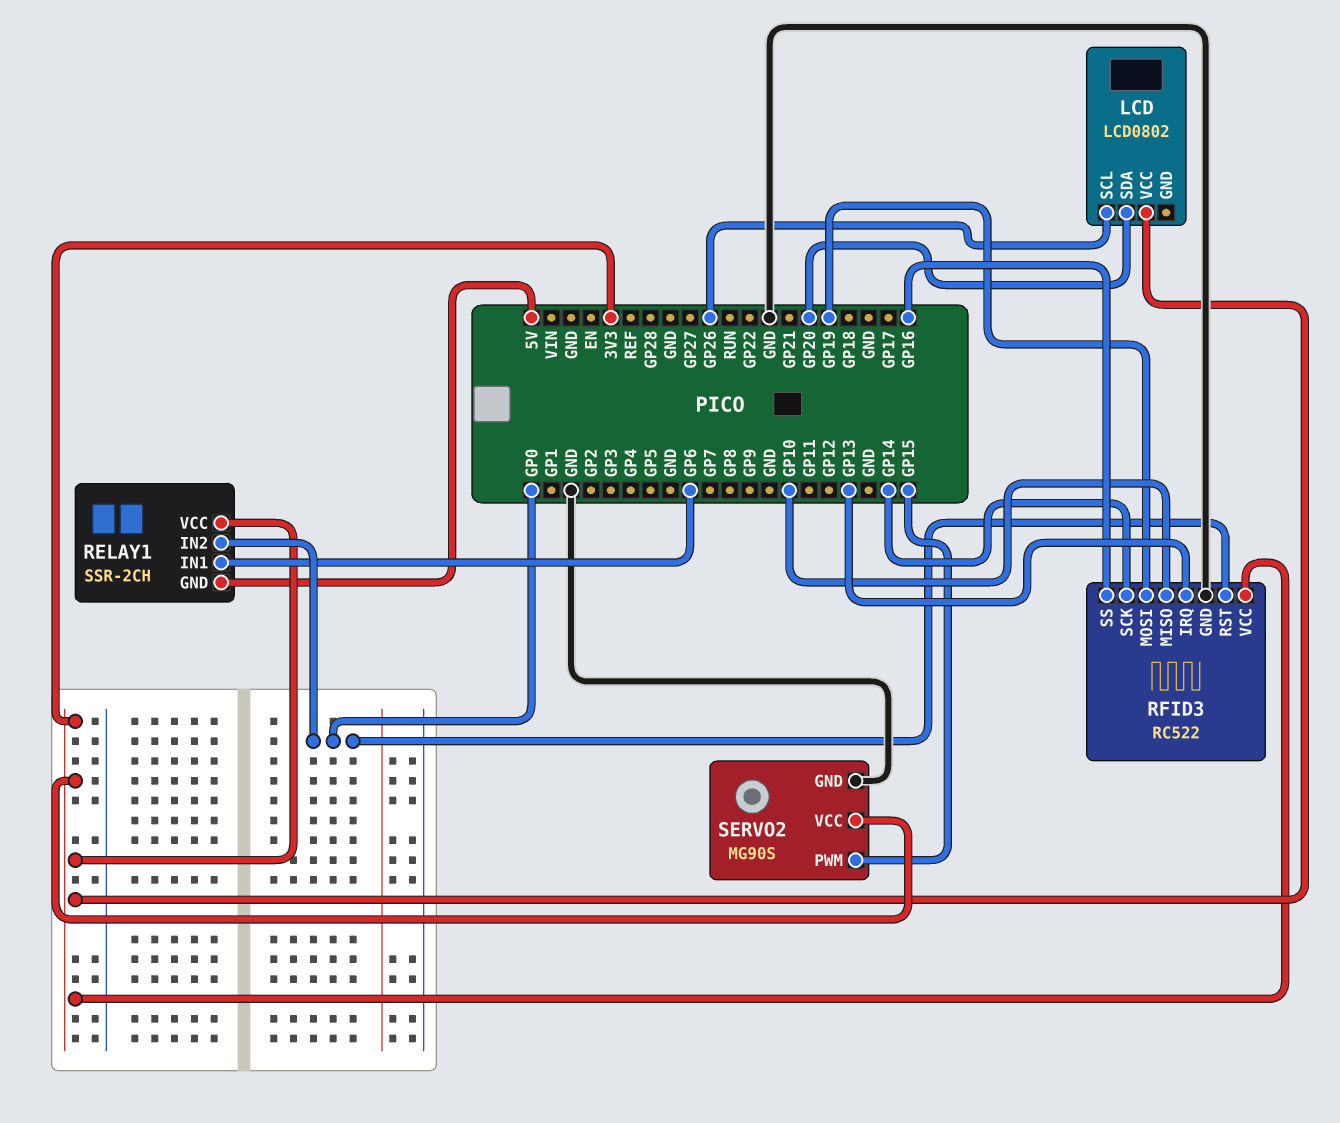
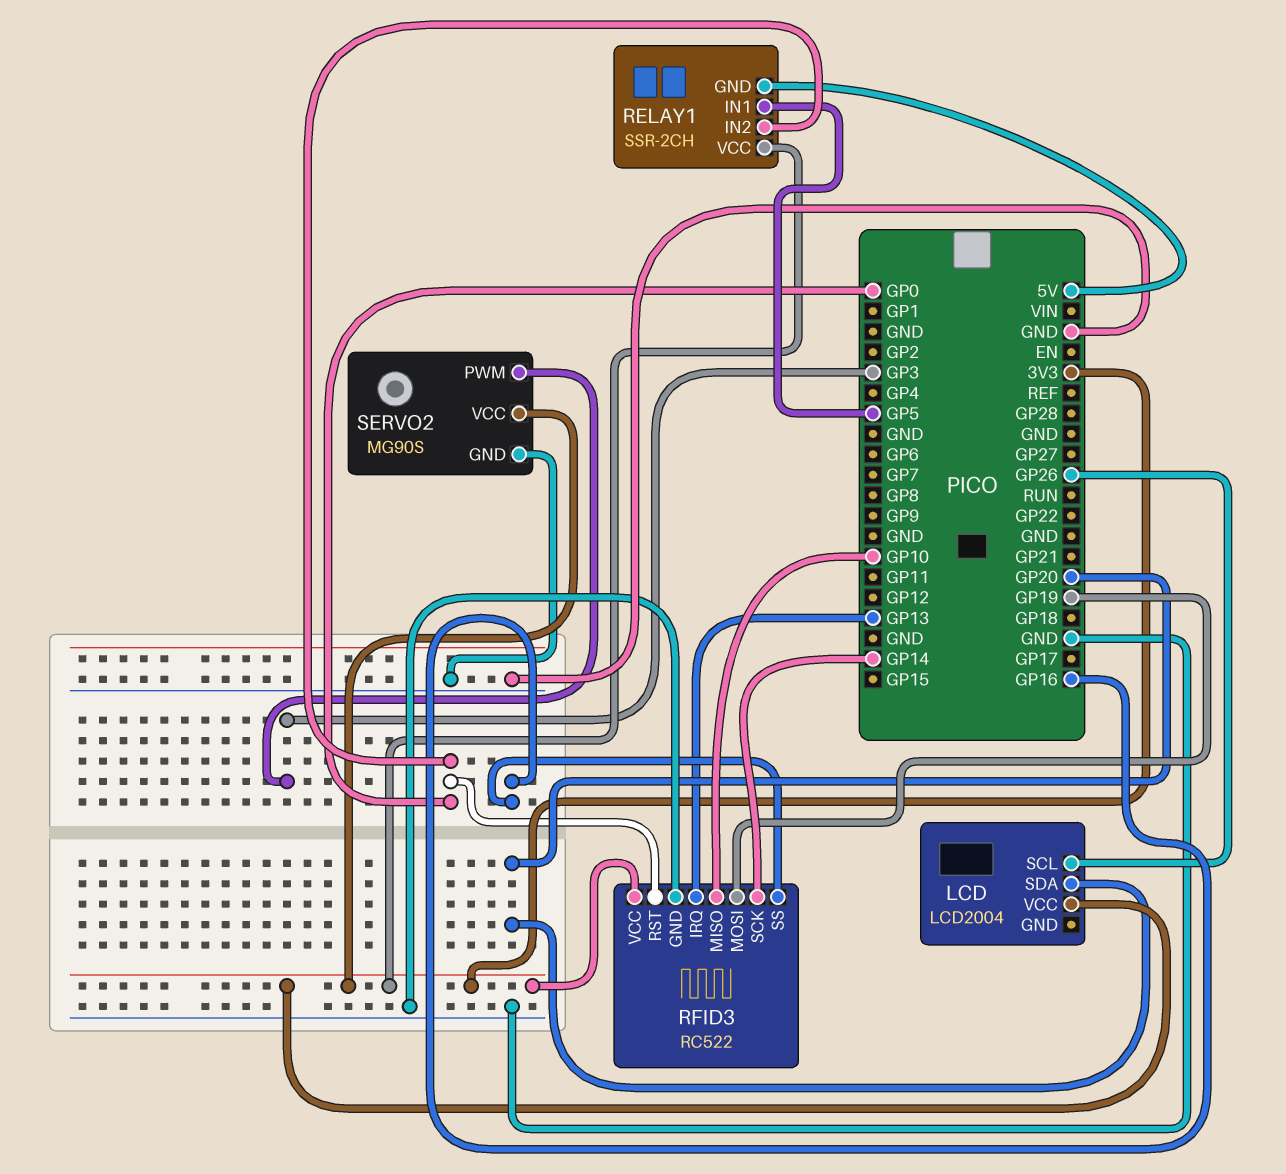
LCD: LCD0802 -> LCD2004
RELAY1 pin IN1: GP6 -> GP5
SERVO2 pin PWM: GP15 -> GP3

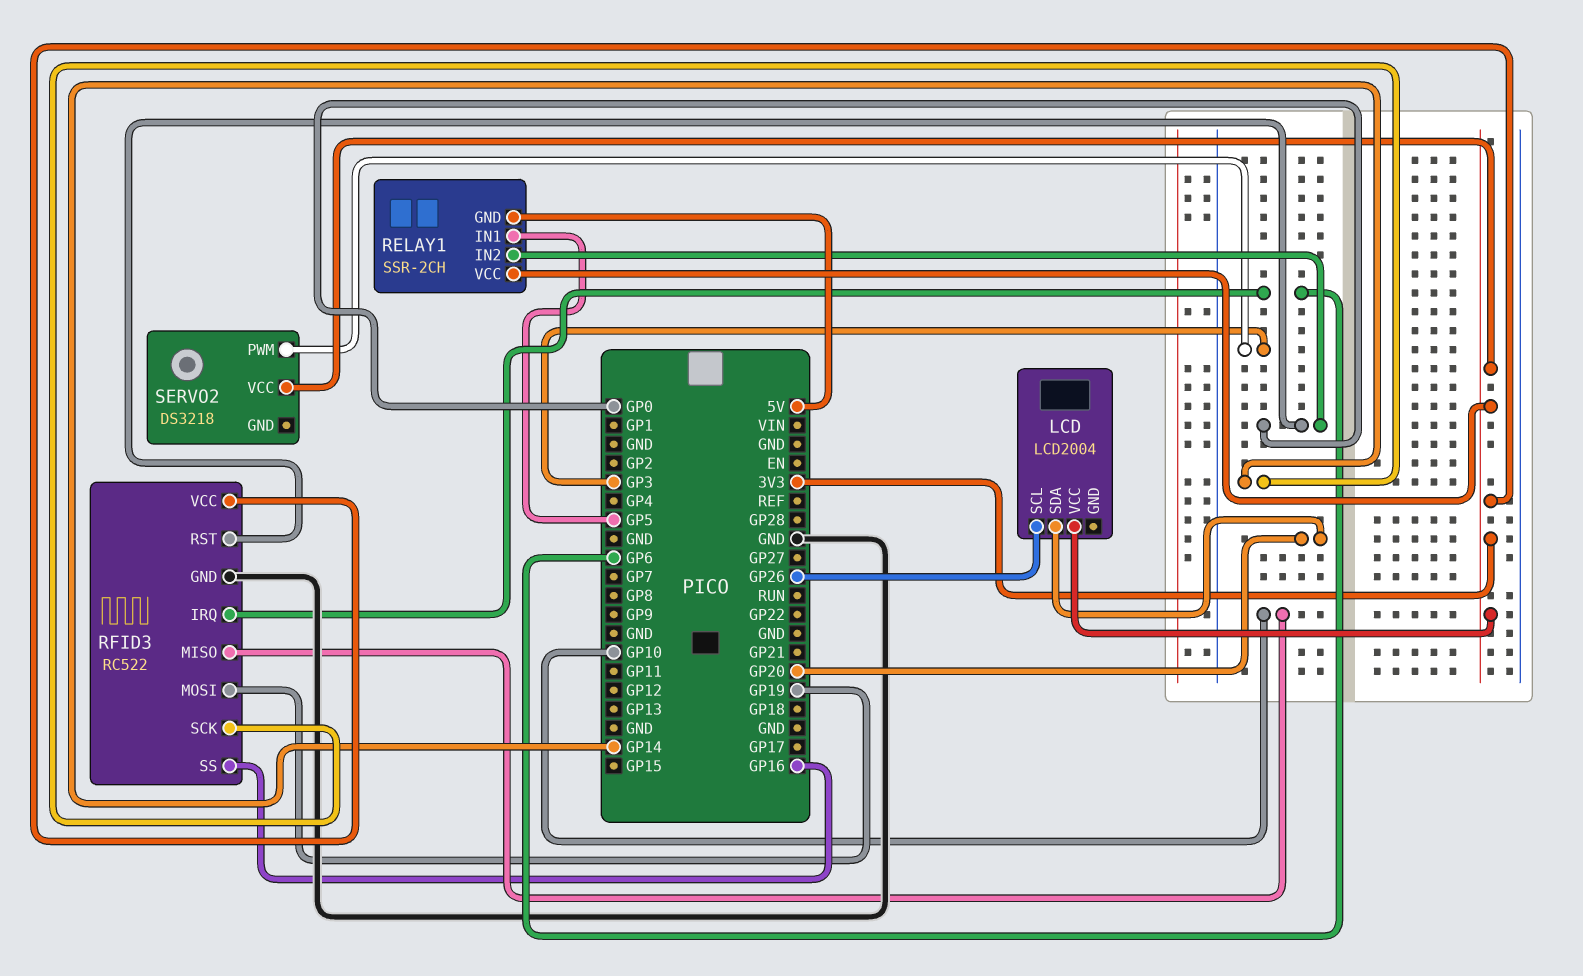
RFID3 pin IRQ: GP13 -> GP6
SERVO2: MG90S -> DS3218
SERVO2 pin GND: GND -> none

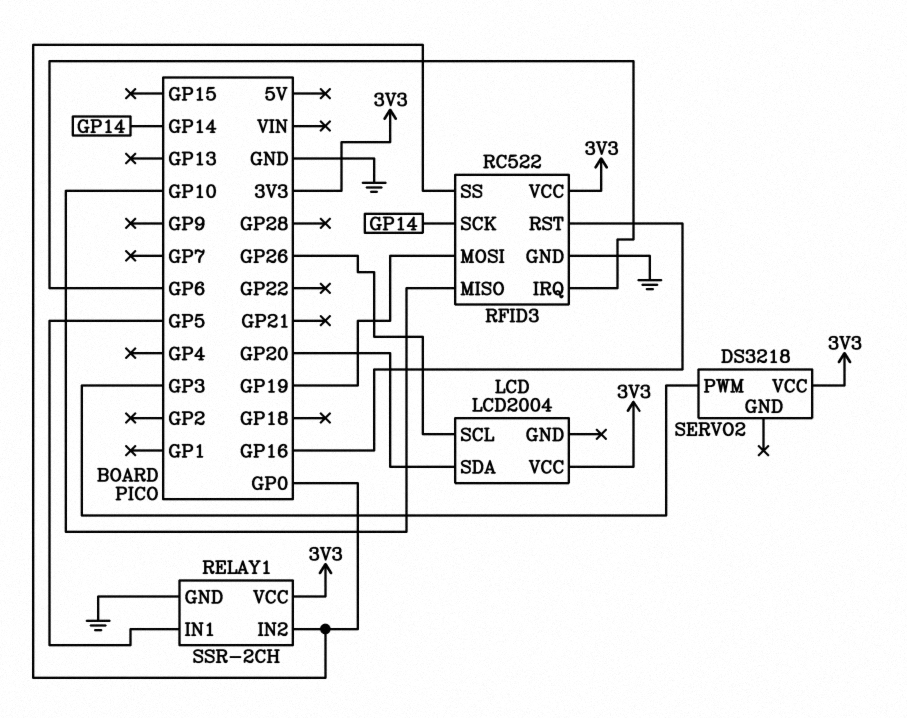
RELAY1 pin GND: 5V -> GND
RFID3 pin RST: GP0 -> GP16
RFID3 pin SS: GP16 -> GP0

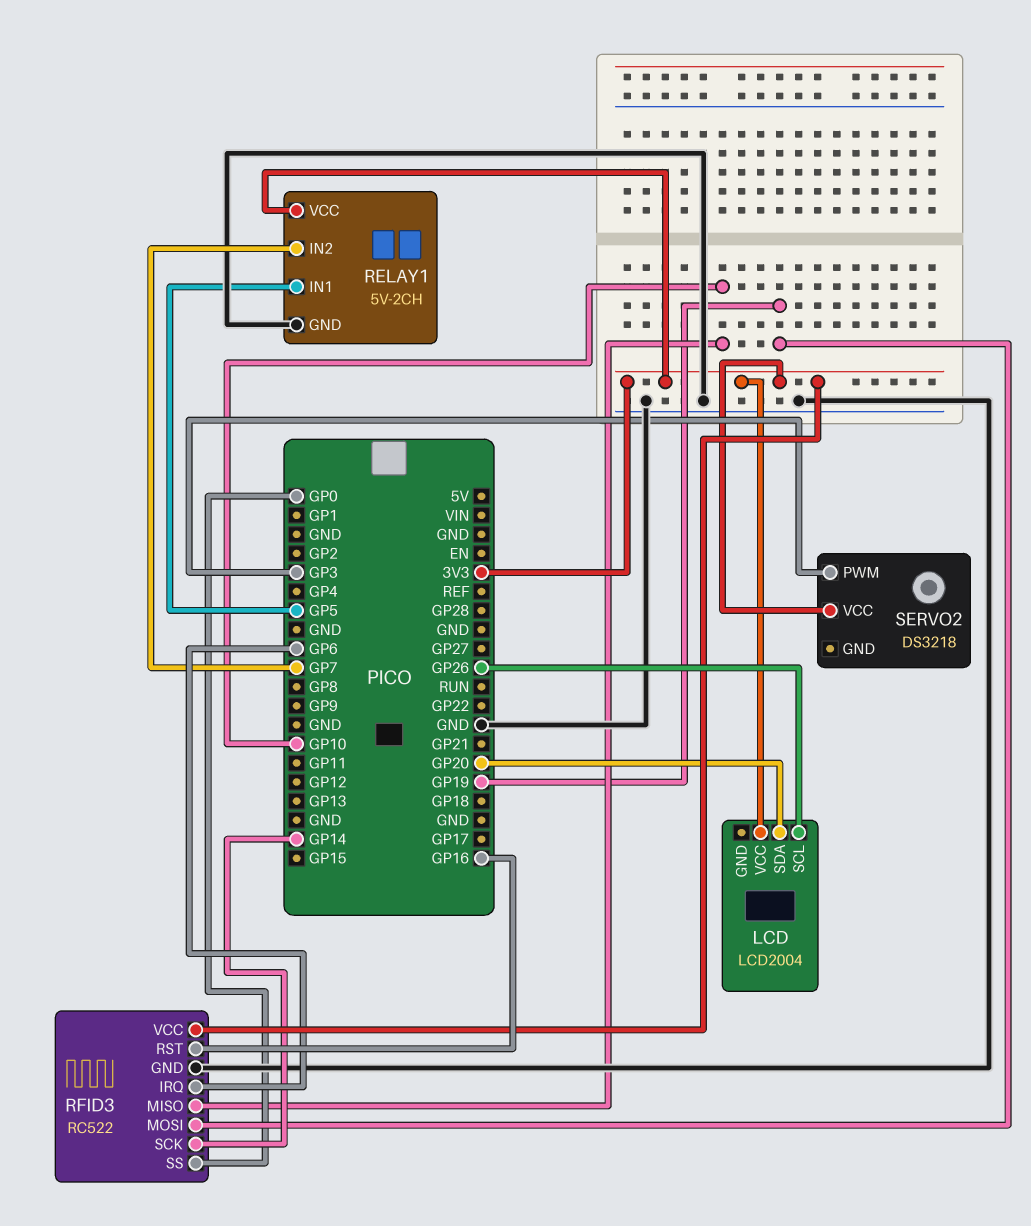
RELAY1: SSR-2CH -> 5V-2CH
RELAY1 pin IN2: GP0 -> GP7

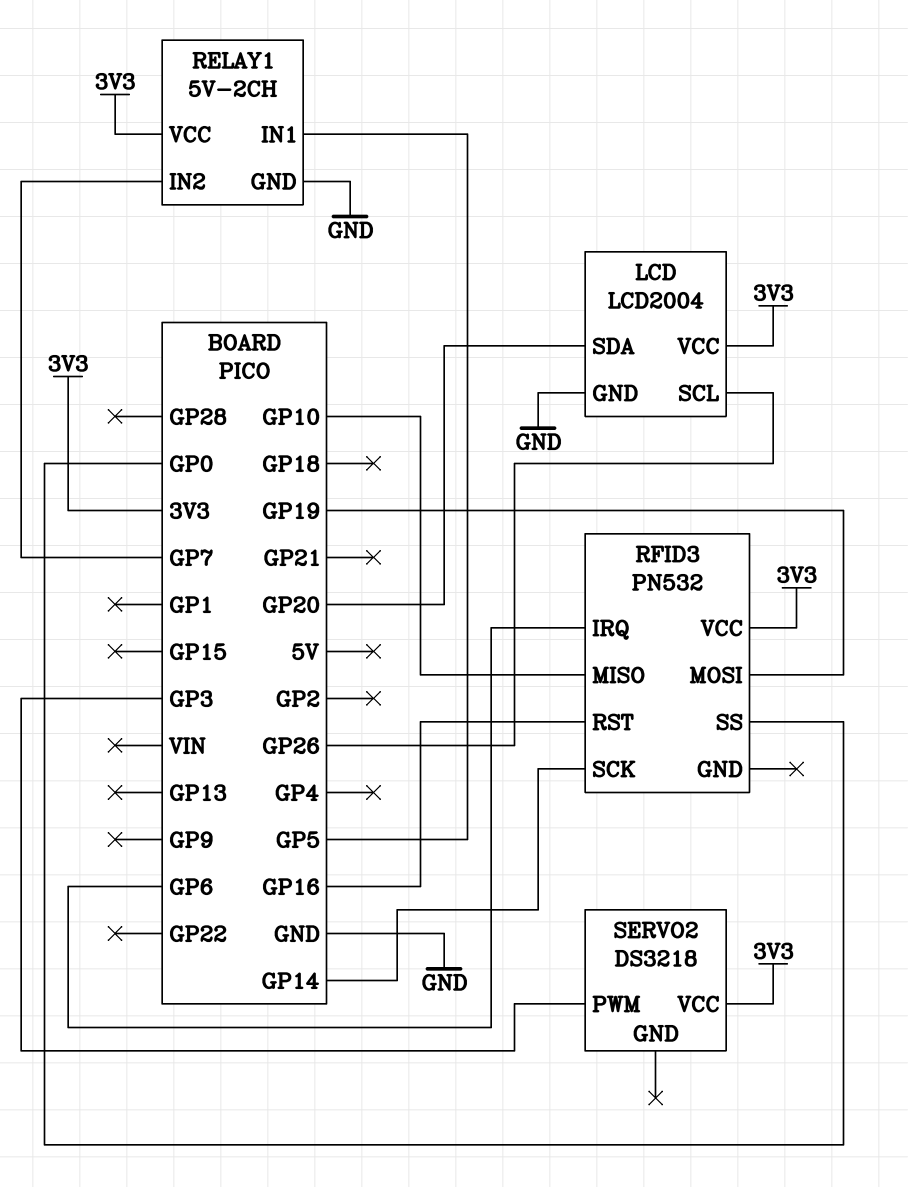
LCD pin GND: none -> GND
RFID3: RC522 -> PN532
RFID3 pin GND: GND -> none

